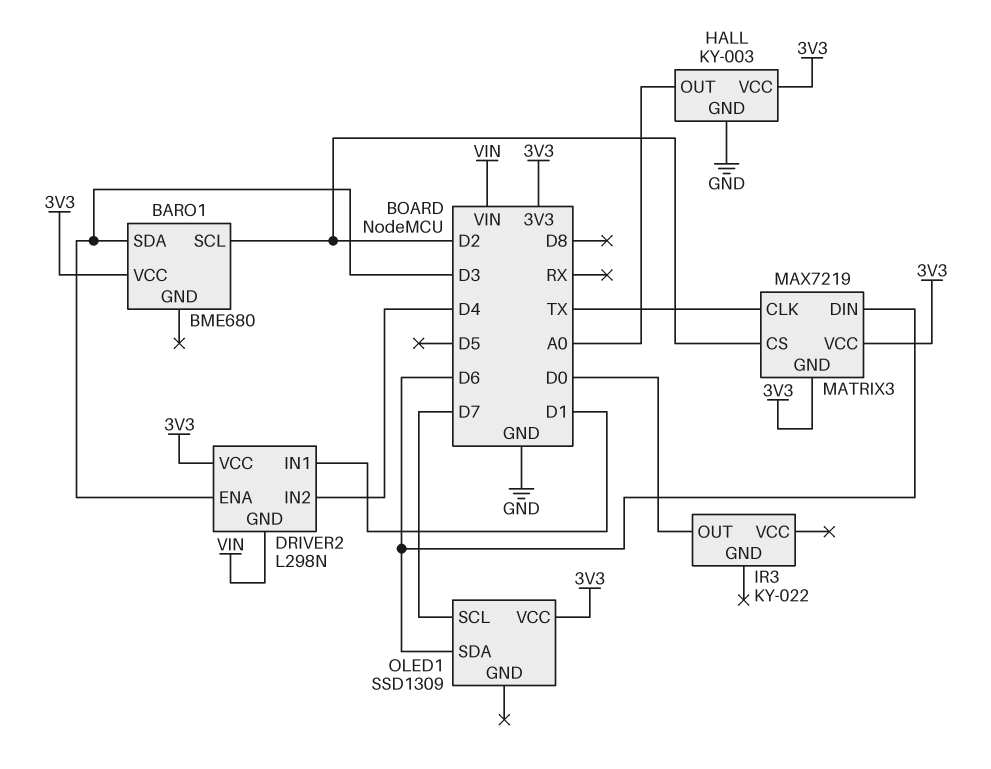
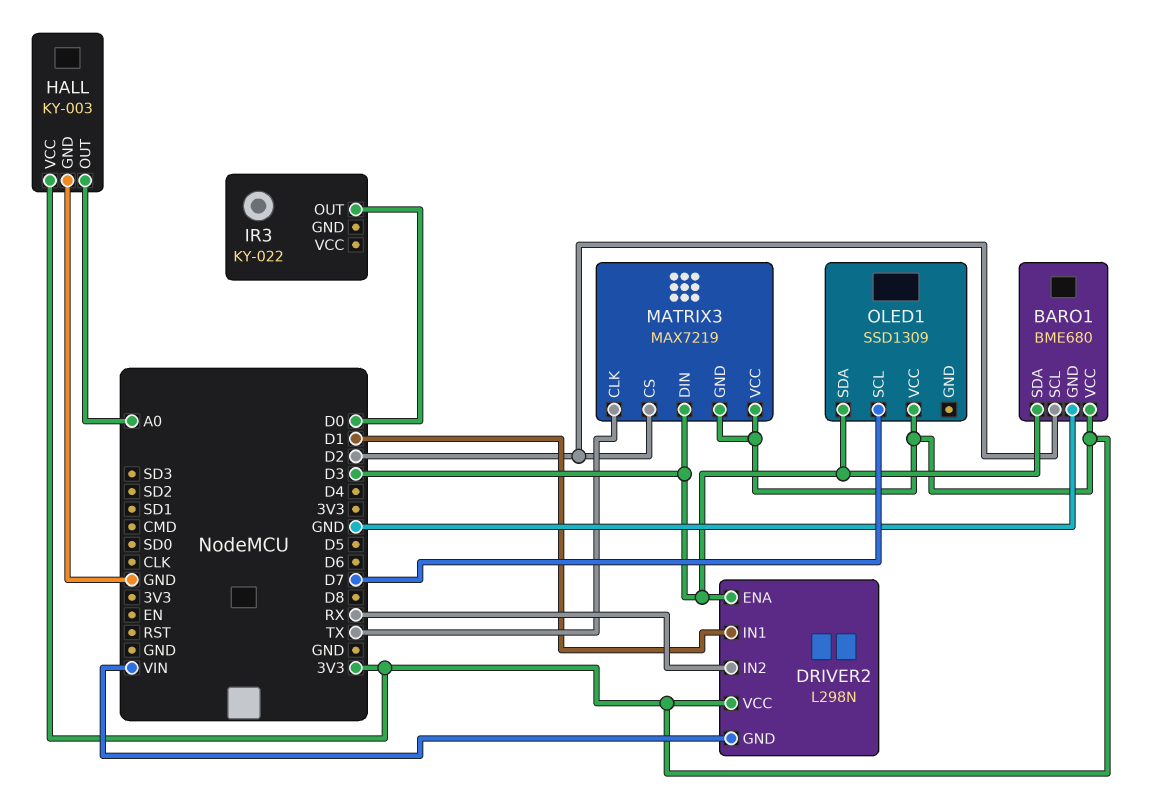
BARO1 pin GND: none -> GND
DRIVER2 pin IN2: D4 -> RX
MATRIX3 pin DIN: D6 -> D3
OLED1 pin SDA: D6 -> D3

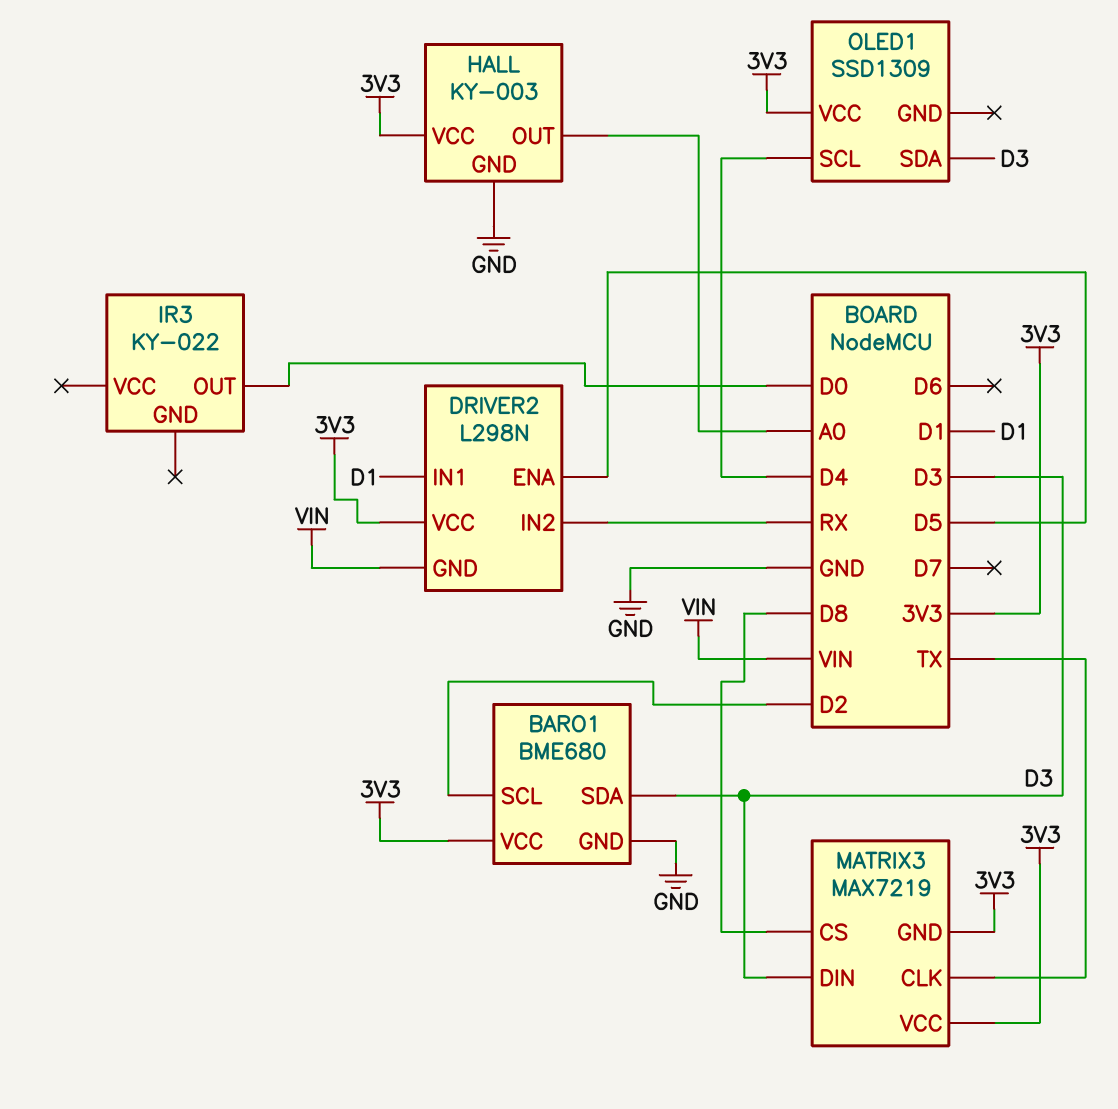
DRIVER2 pin ENA: D3 -> D5
MATRIX3 pin CS: D2 -> D8
OLED1 pin SCL: D7 -> D4

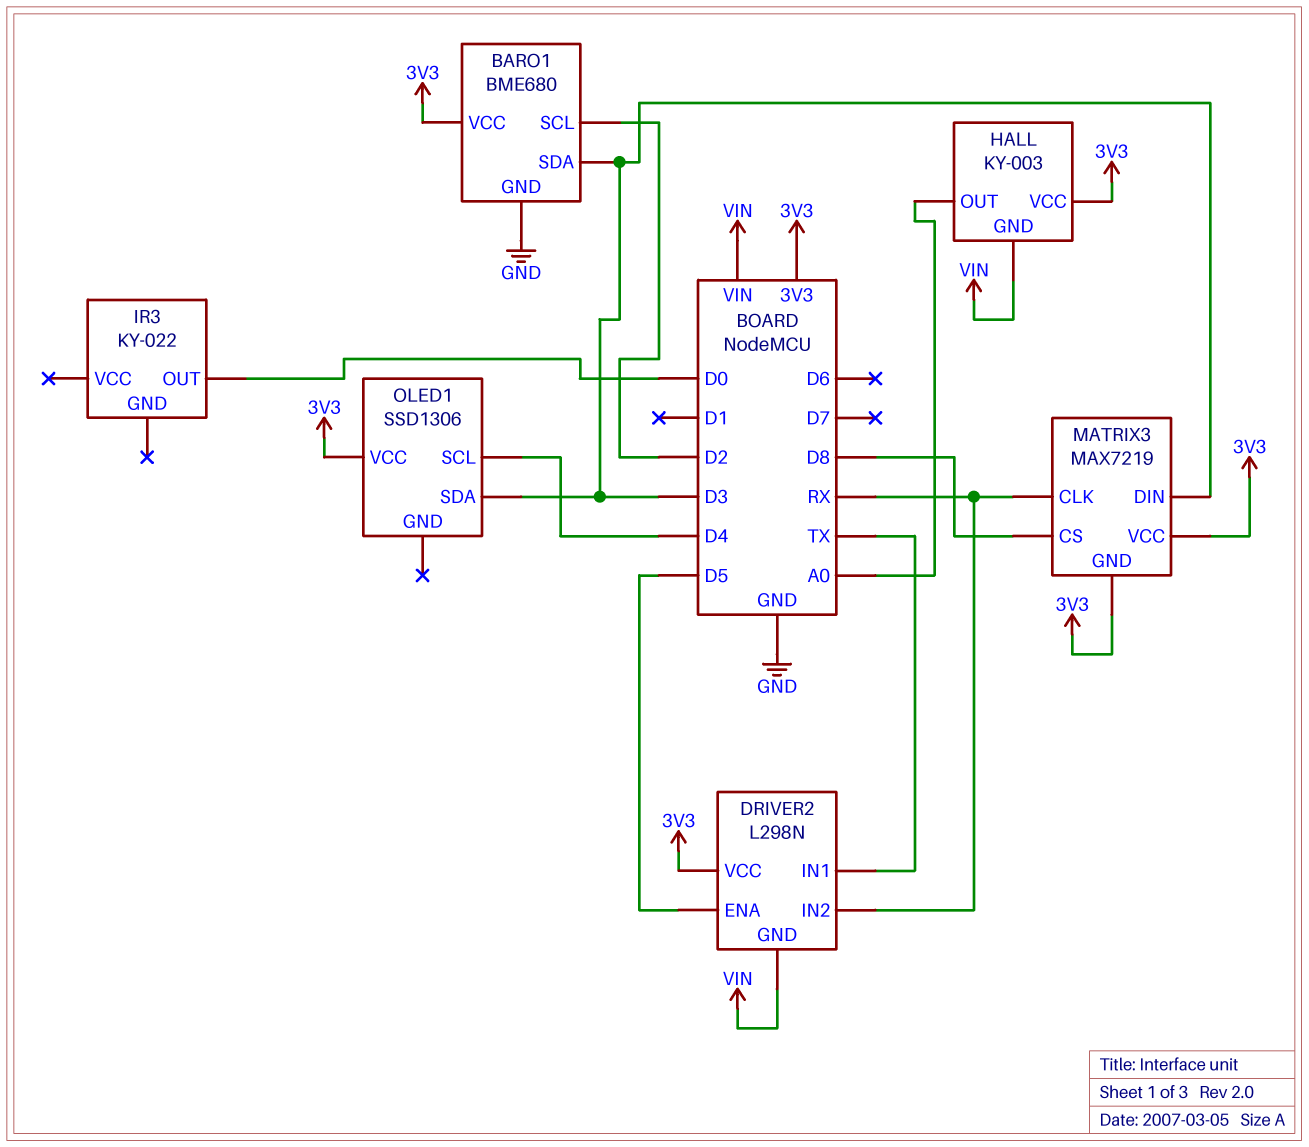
DRIVER2 pin IN1: D1 -> TX
HALL pin GND: GND -> VIN
MATRIX3 pin CLK: TX -> RX
OLED1: SSD1309 -> SSD1306

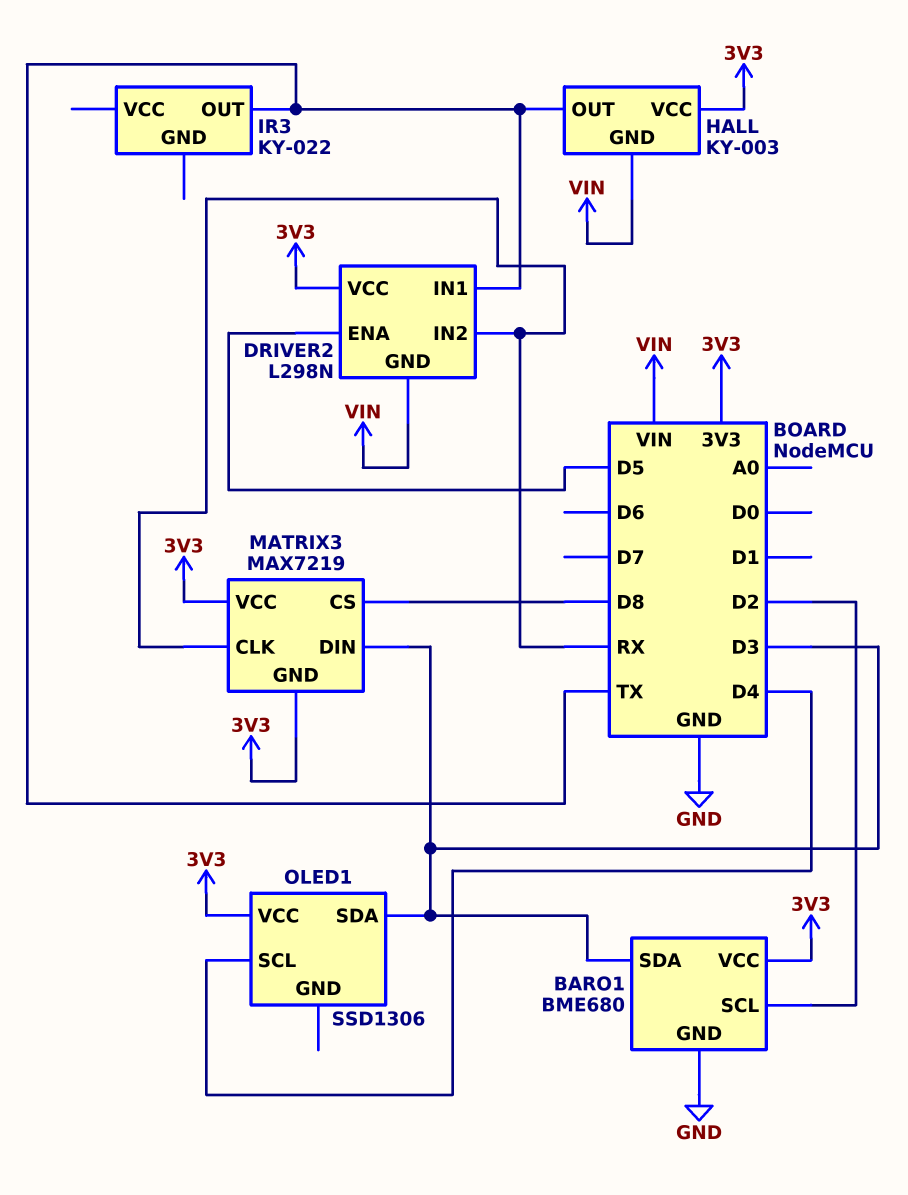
HALL pin OUT: A0 -> TX
IR3 pin OUT: D0 -> TX

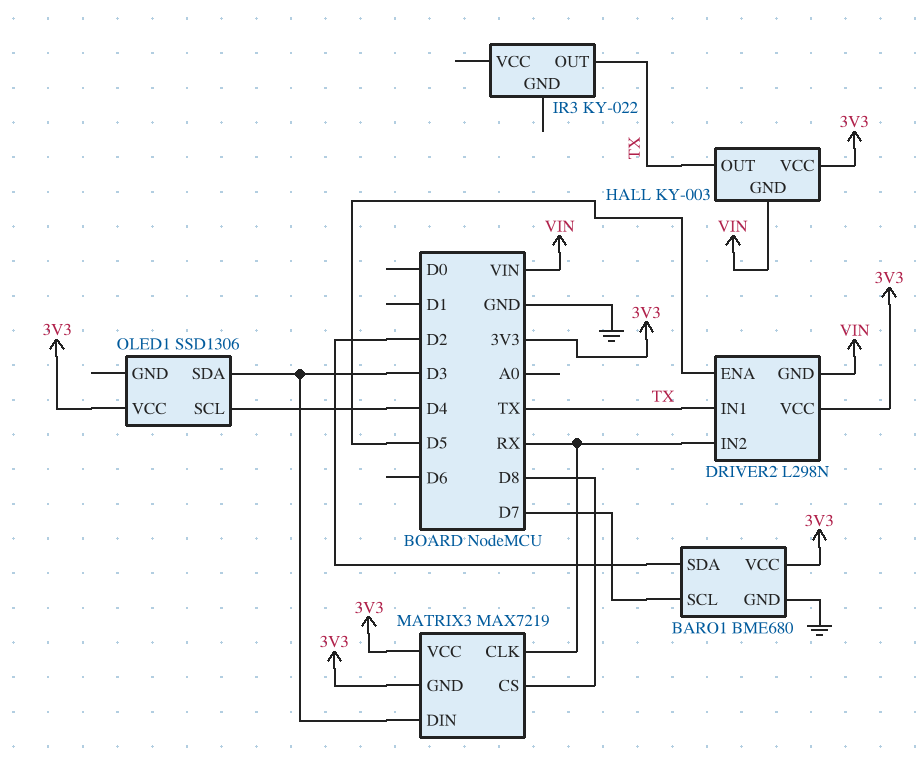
BARO1 pin SCL: D2 -> D7
BARO1 pin SDA: D3 -> D2

